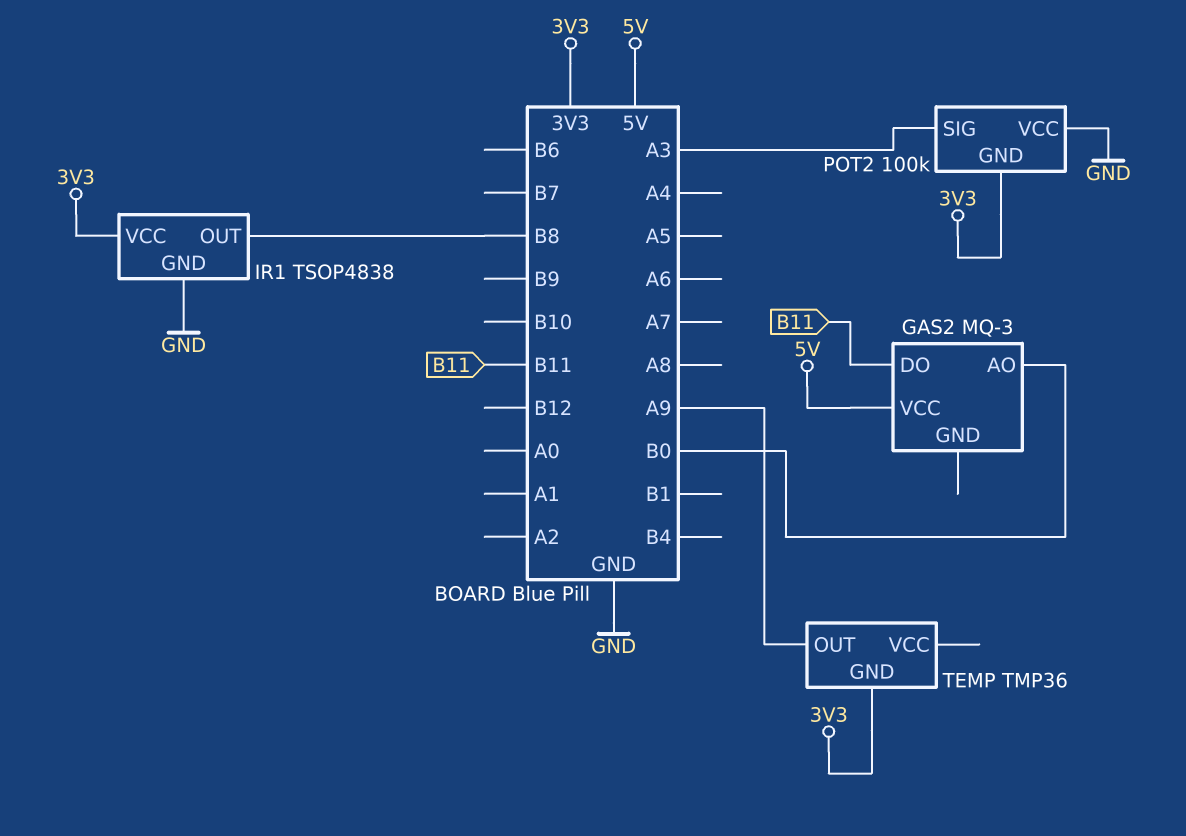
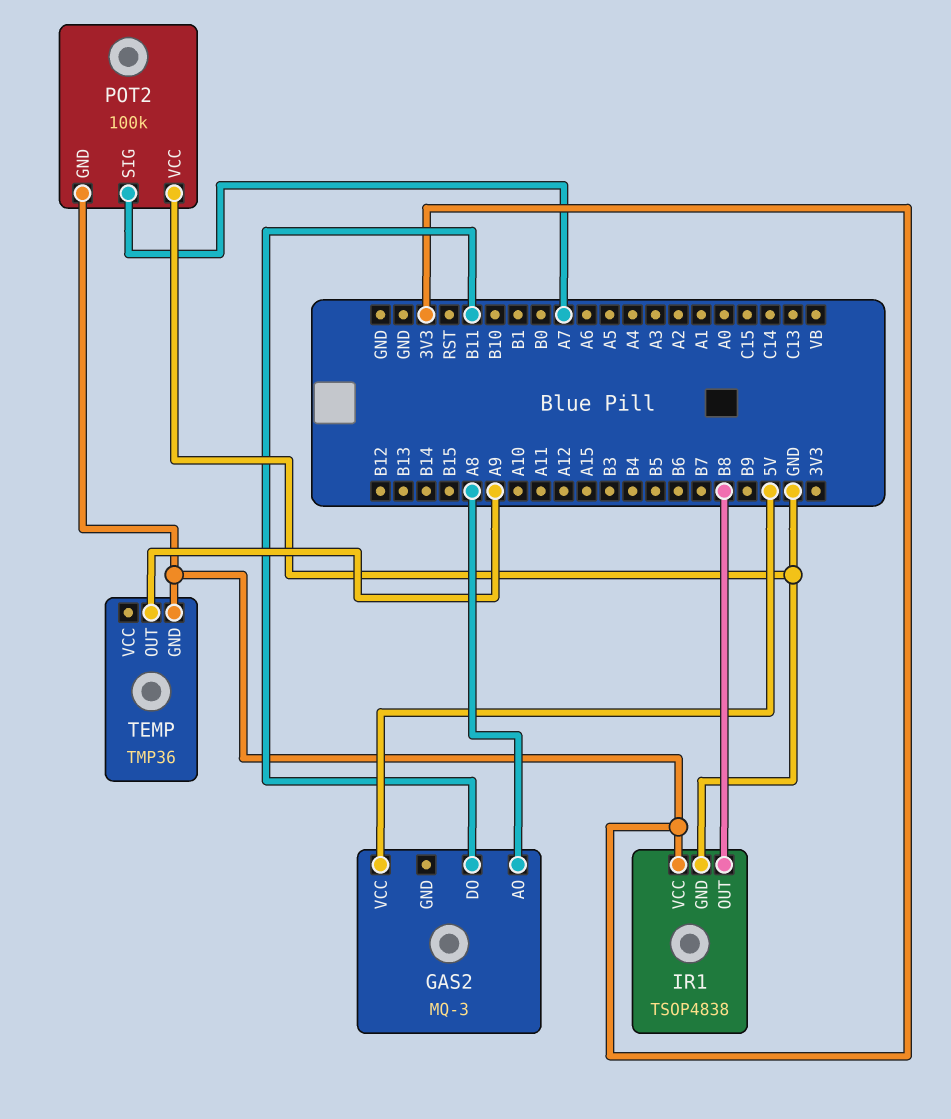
GAS2 pin AO: B0 -> A8
POT2 pin SIG: A3 -> A7

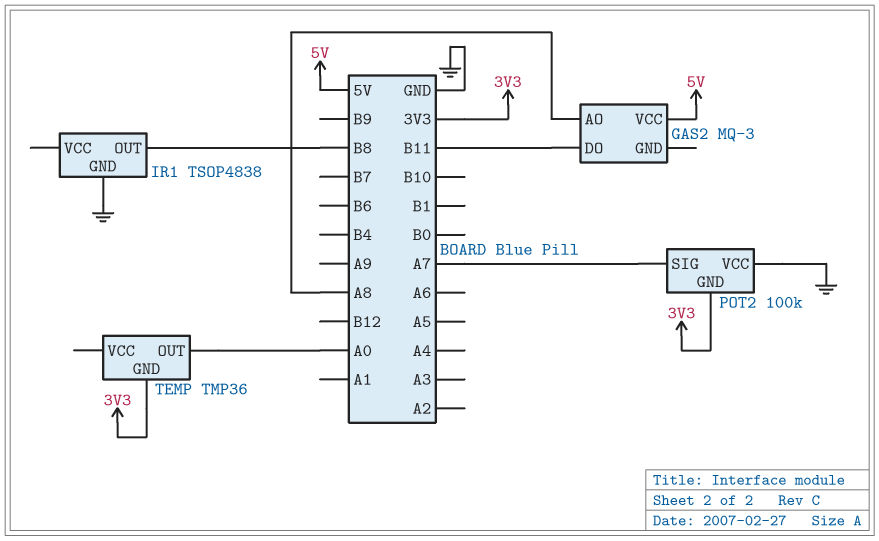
IR1 pin VCC: 3V3 -> none
TEMP pin OUT: A9 -> A0

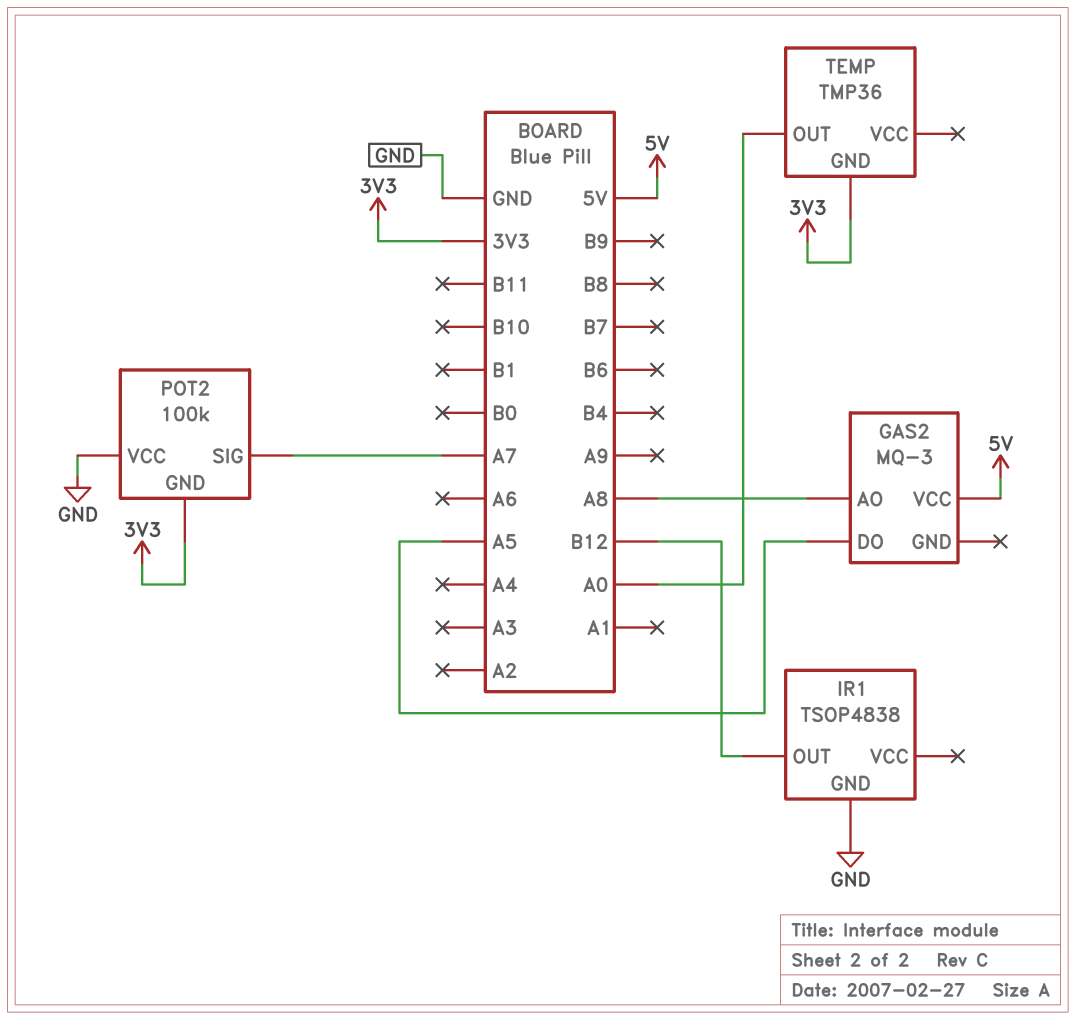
GAS2 pin DO: B11 -> A5
IR1 pin OUT: B8 -> B12

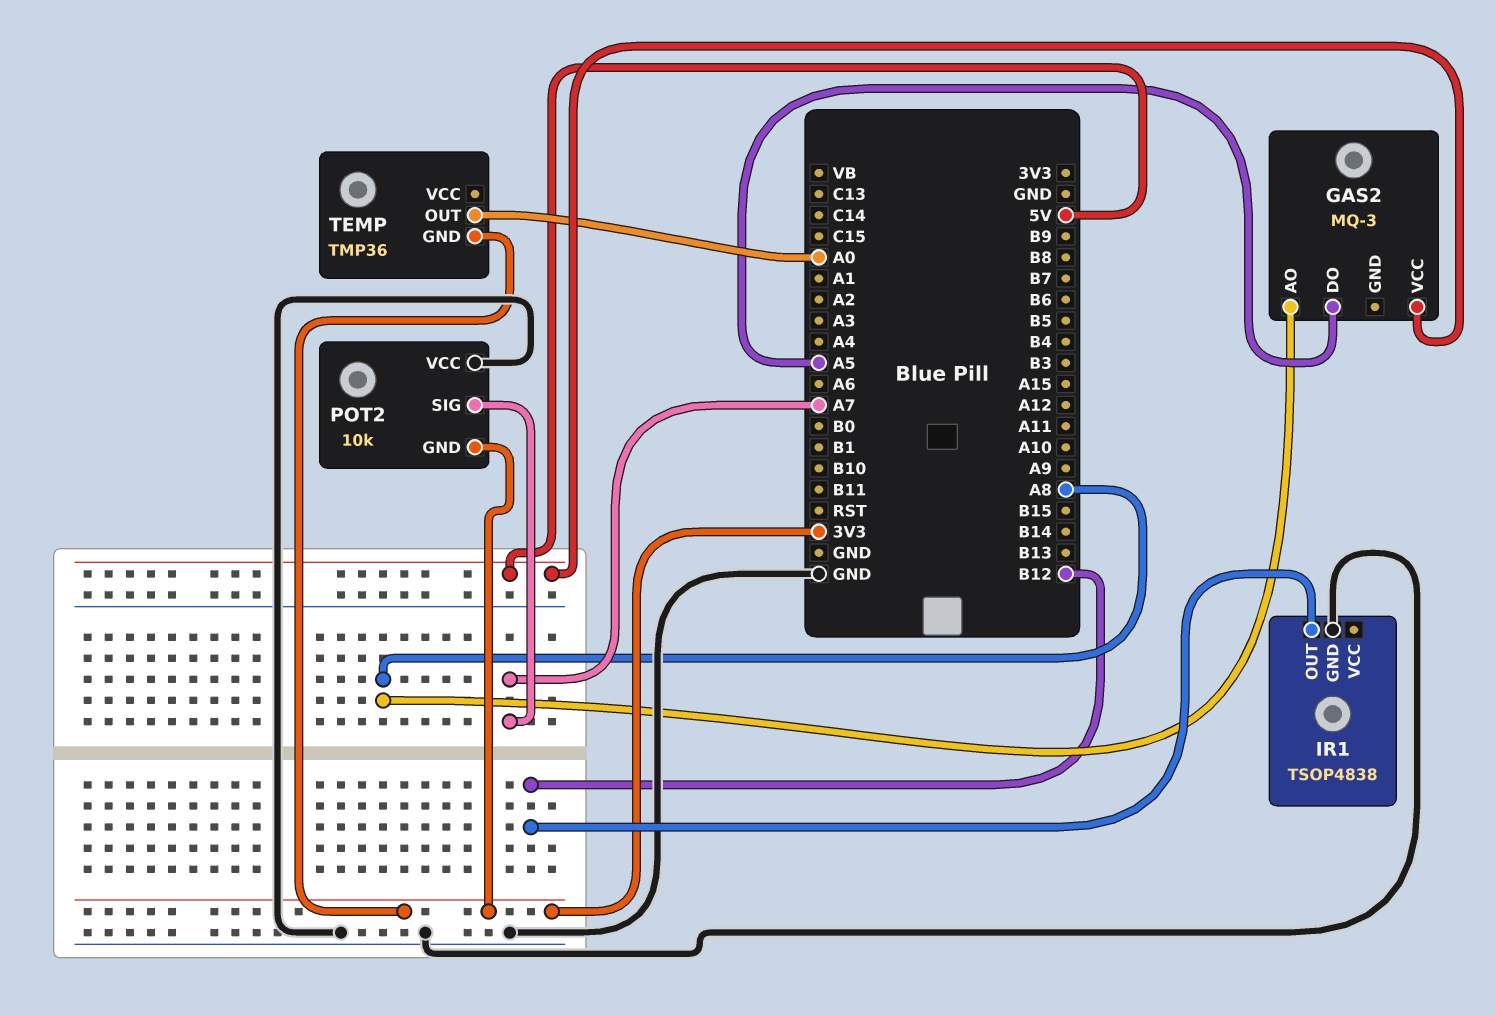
POT2: 100k -> 10k

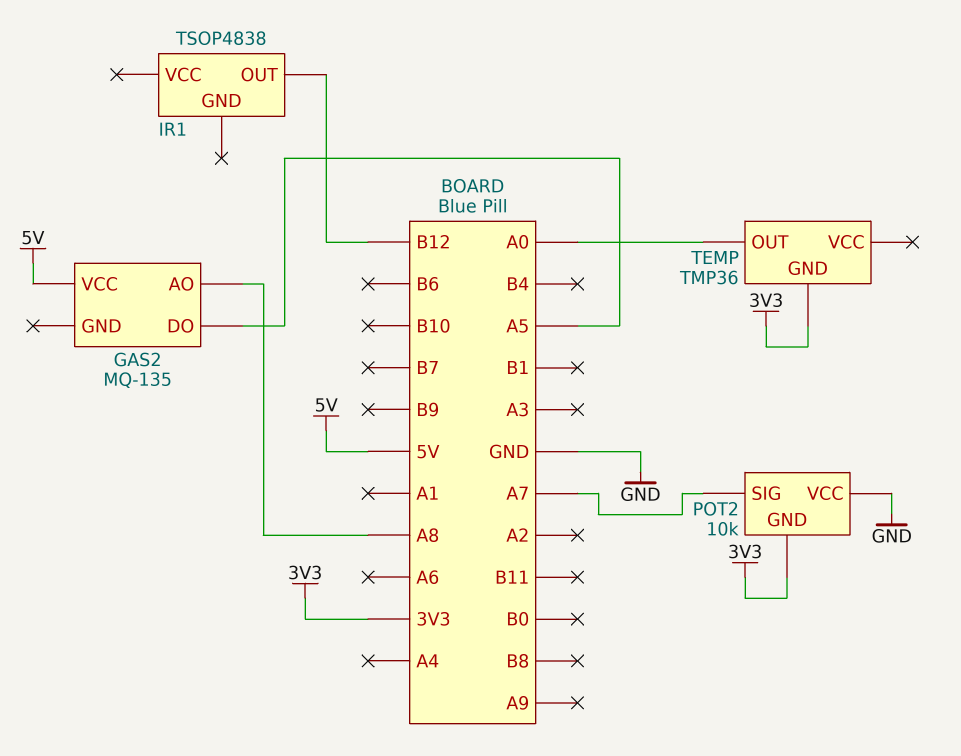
GAS2: MQ-3 -> MQ-135
IR1 pin GND: GND -> none

